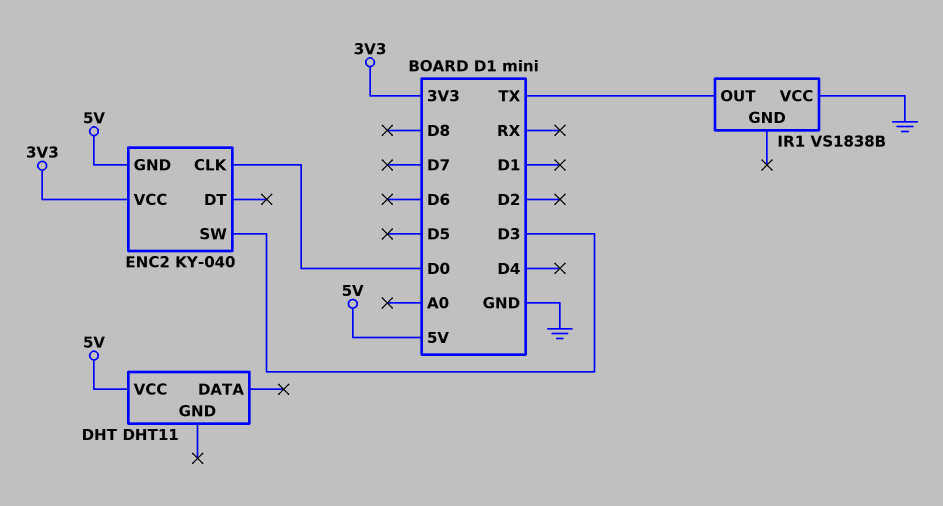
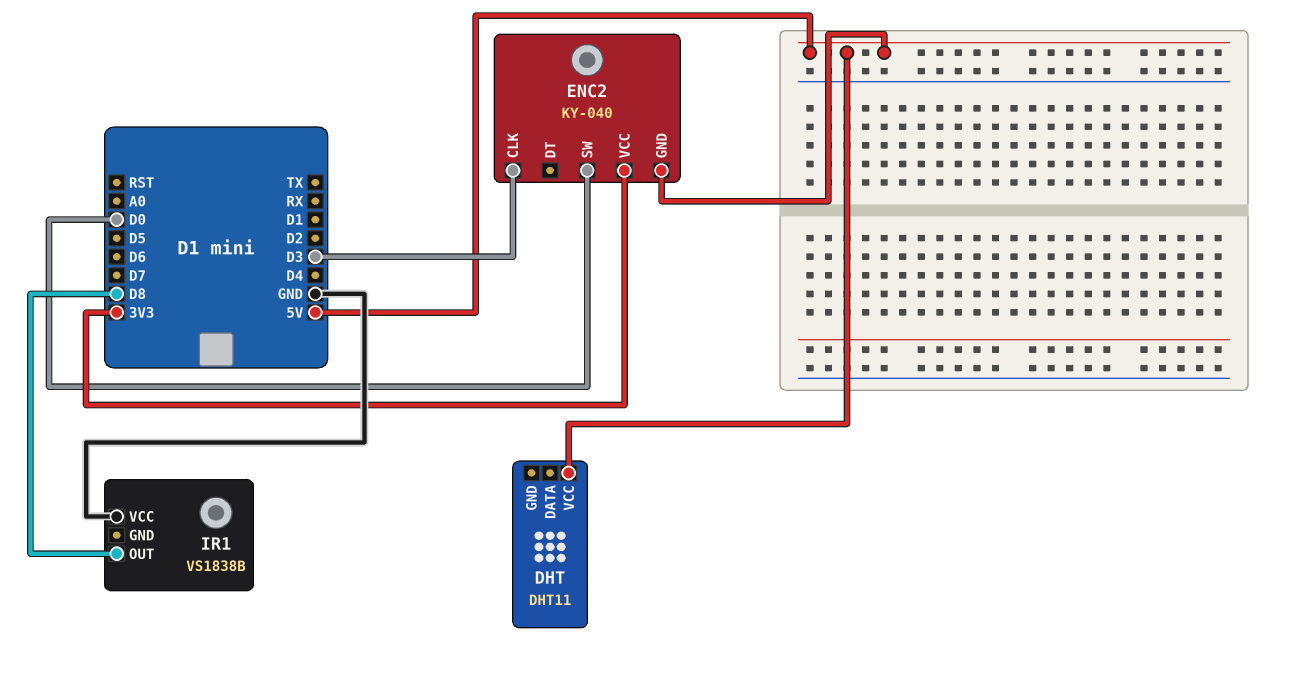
ENC2 pin CLK: D0 -> D3
ENC2 pin SW: D3 -> D0
IR1 pin OUT: TX -> D8

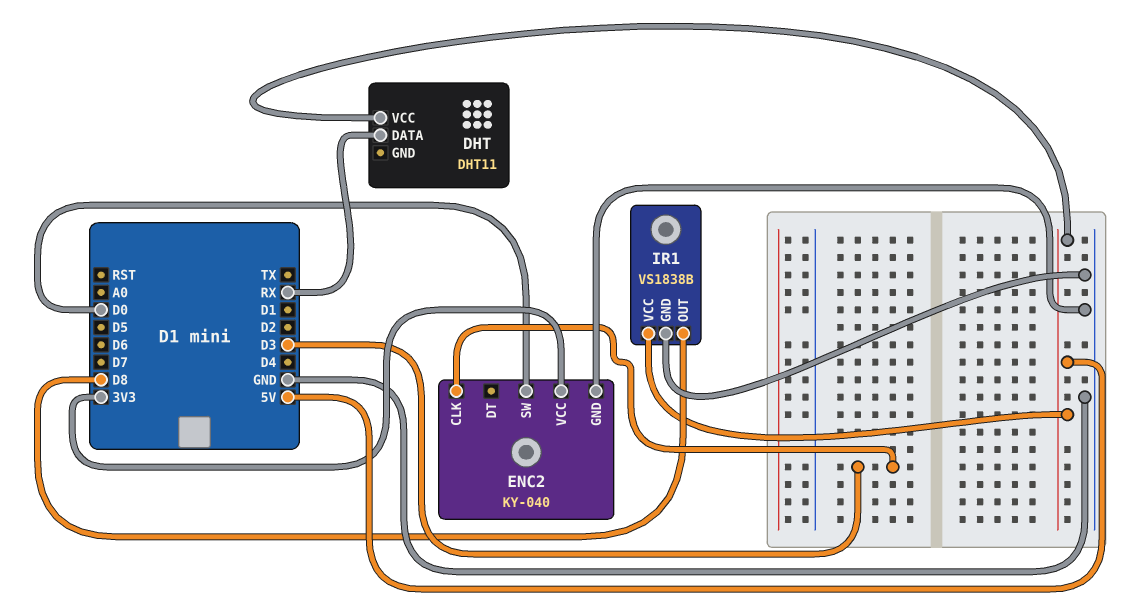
DHT pin DATA: none -> RX
ENC2 pin GND: 5V -> GND
IR1 pin GND: none -> GND
IR1 pin VCC: GND -> 5V

